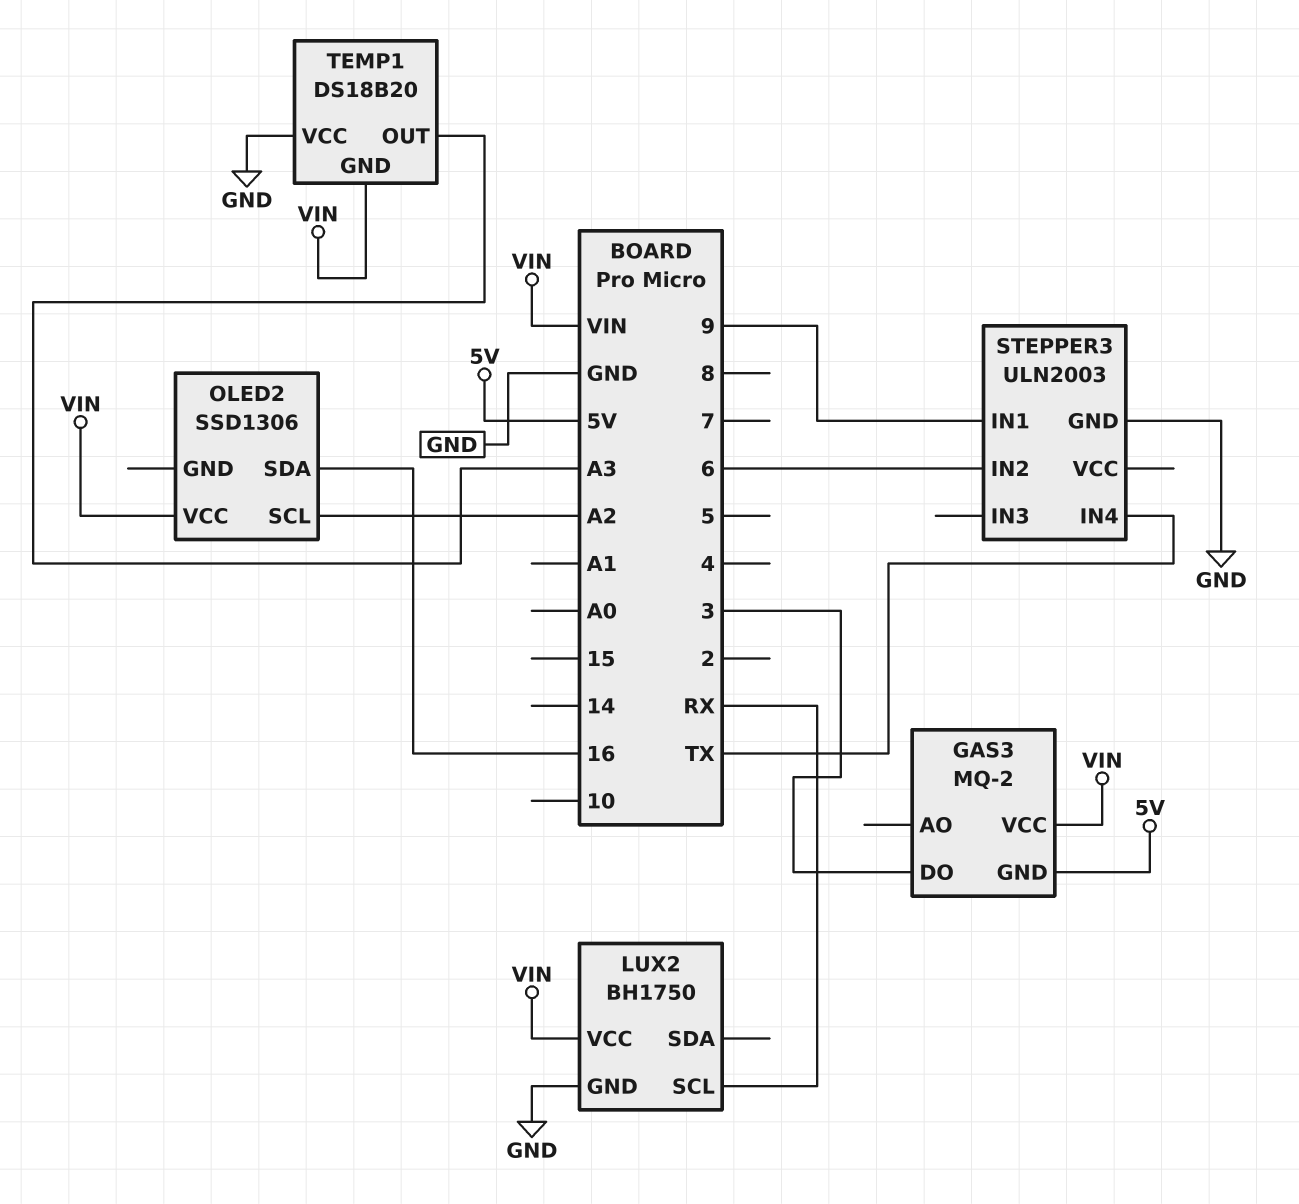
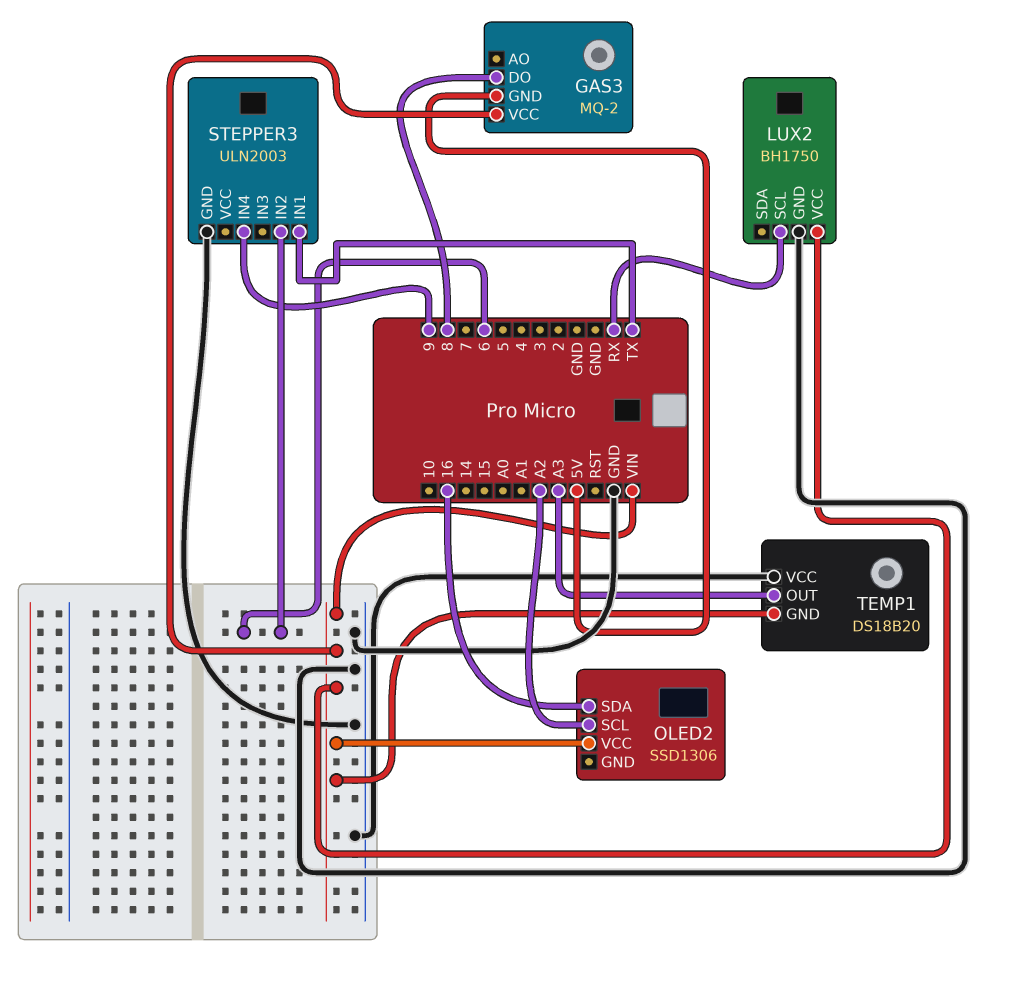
GAS3 pin DO: 3 -> 8
STEPPER3 pin IN1: 9 -> TX
STEPPER3 pin IN4: TX -> 9

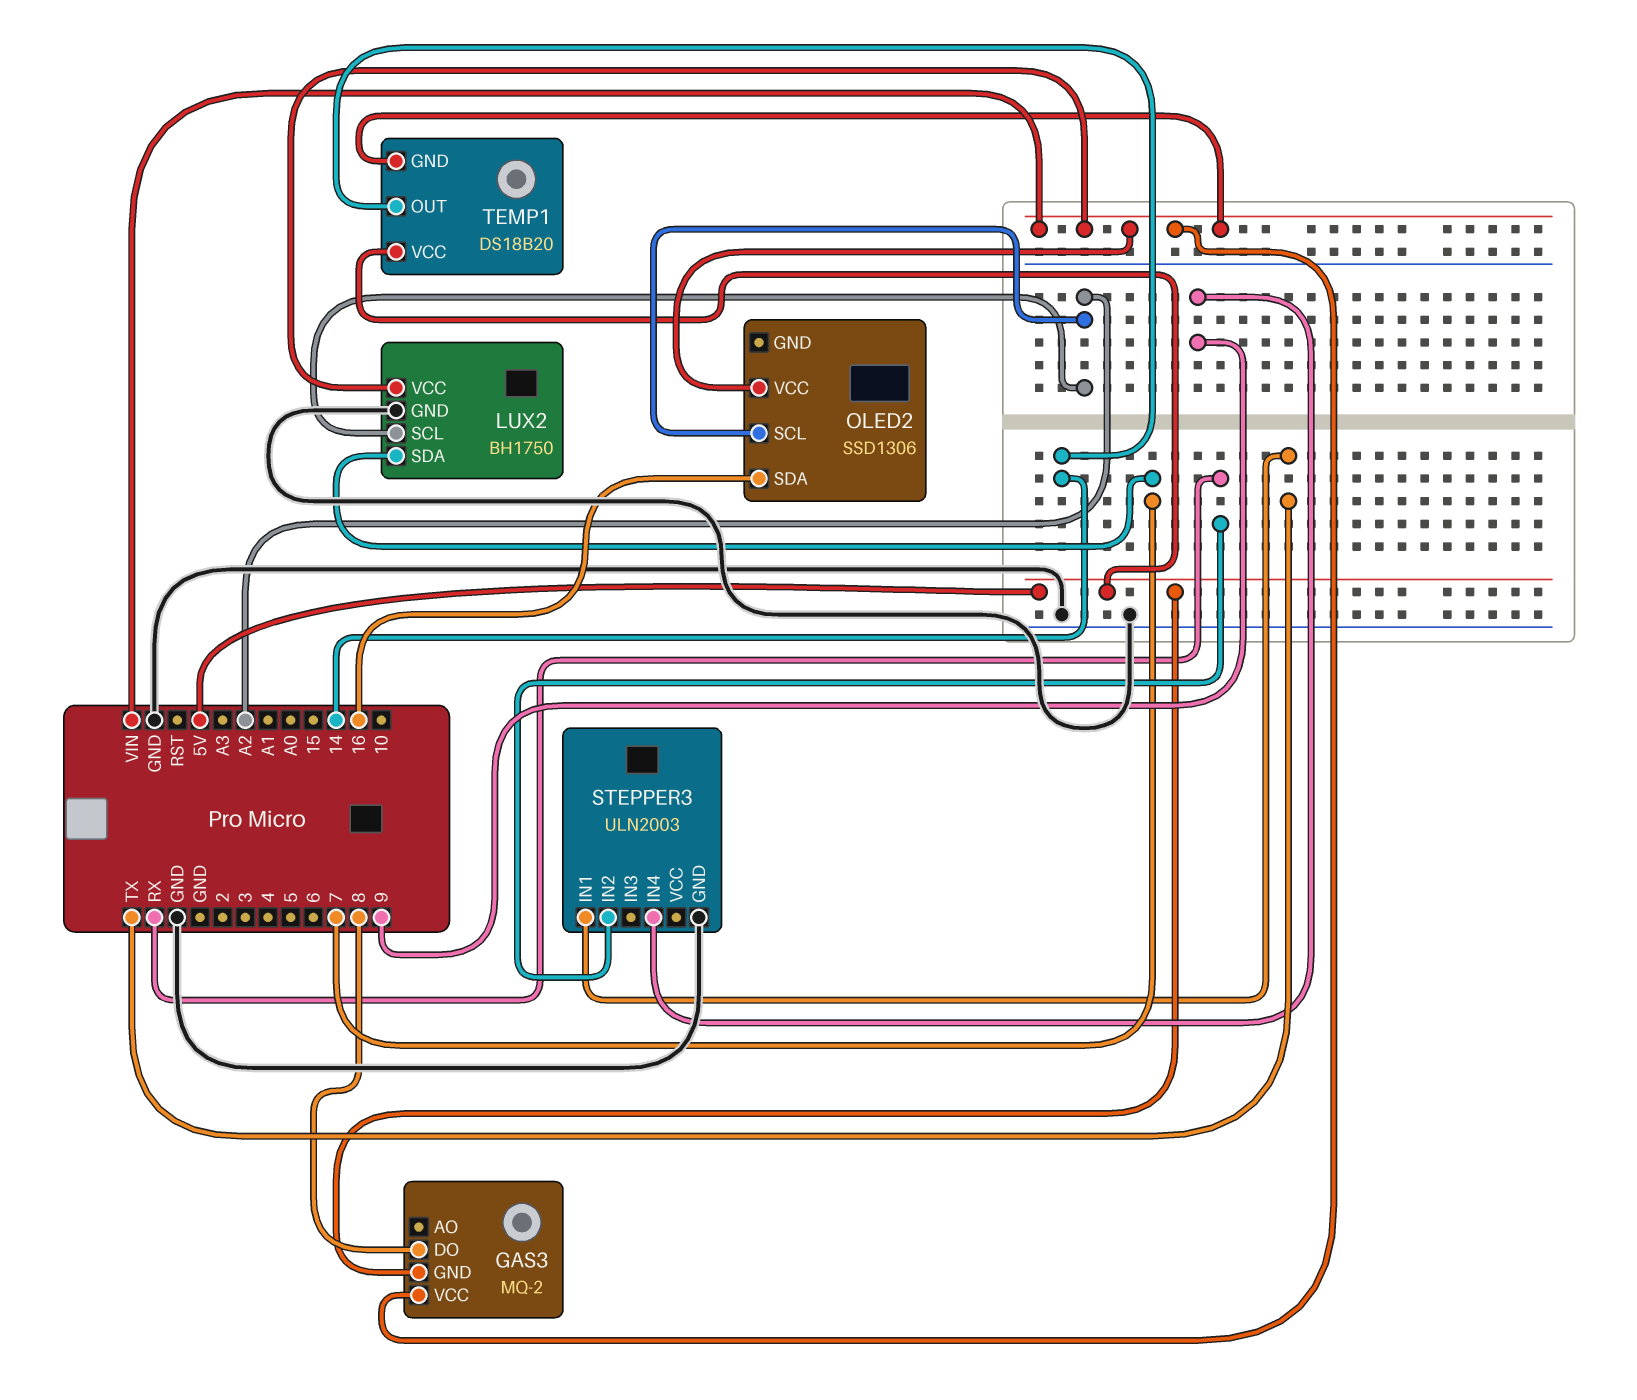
LUX2 pin SCL: RX -> A2
LUX2 pin SDA: none -> 7
STEPPER3 pin IN2: 6 -> RX
TEMP1 pin OUT: A3 -> 14
TEMP1 pin VCC: GND -> 5V

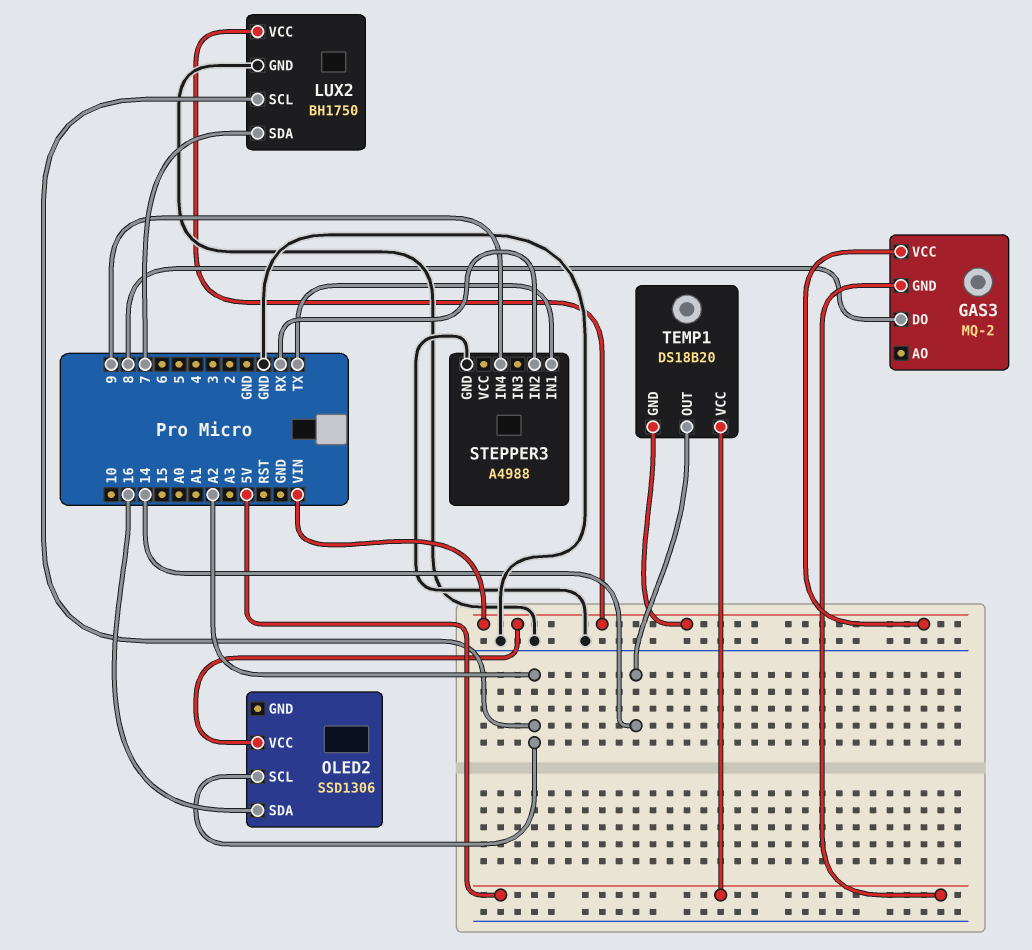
STEPPER3: ULN2003 -> A4988

